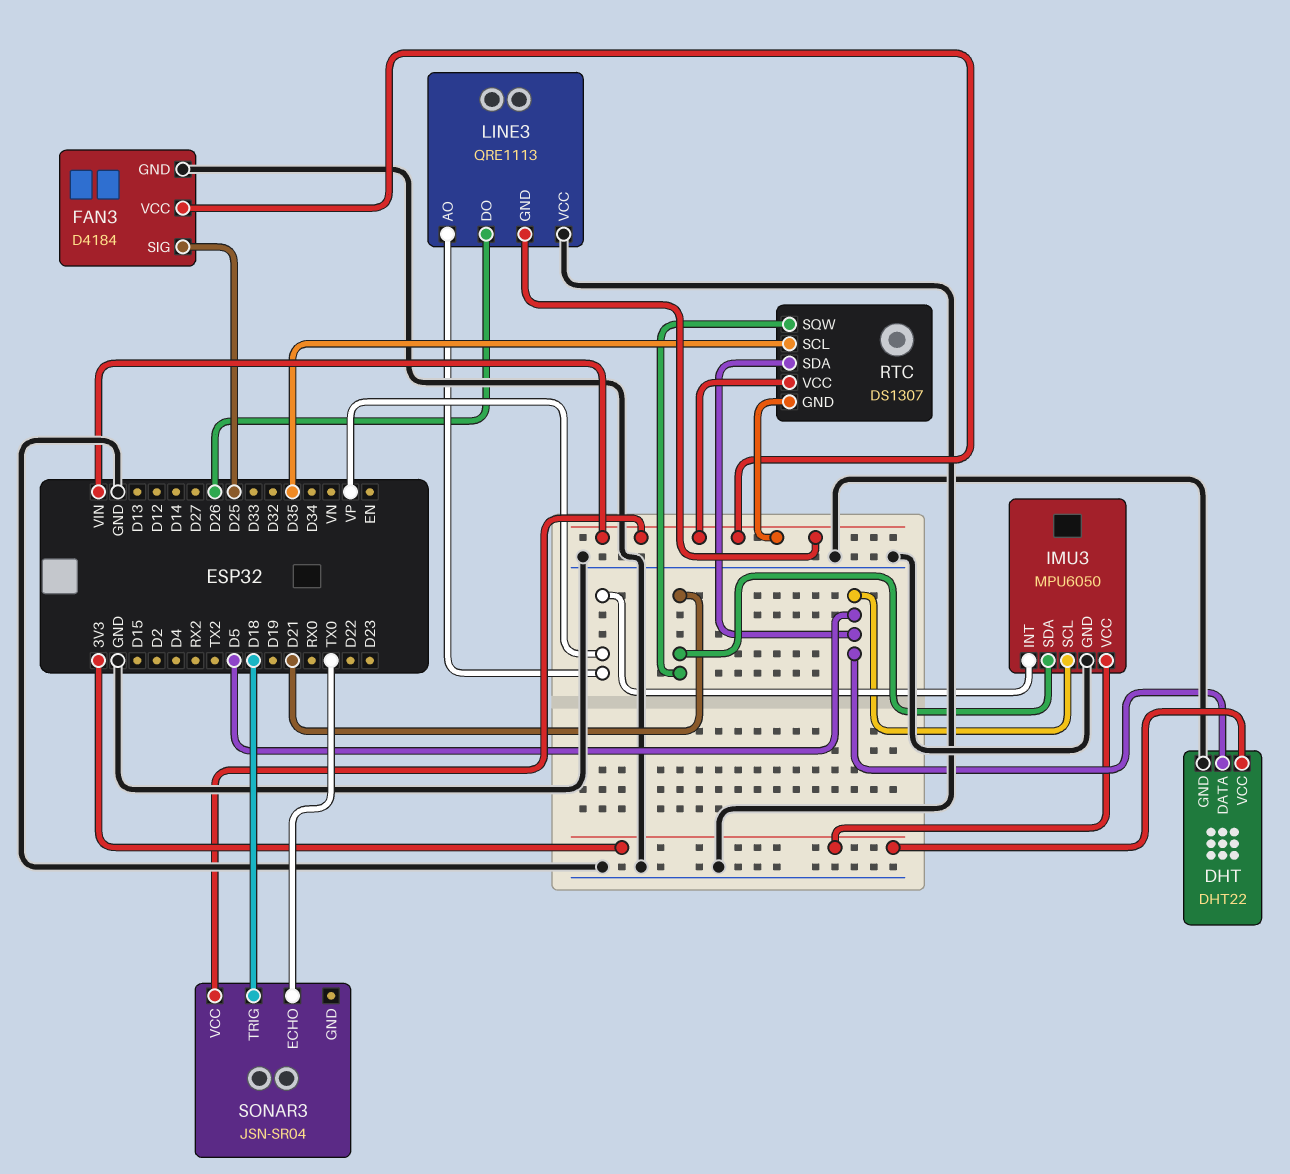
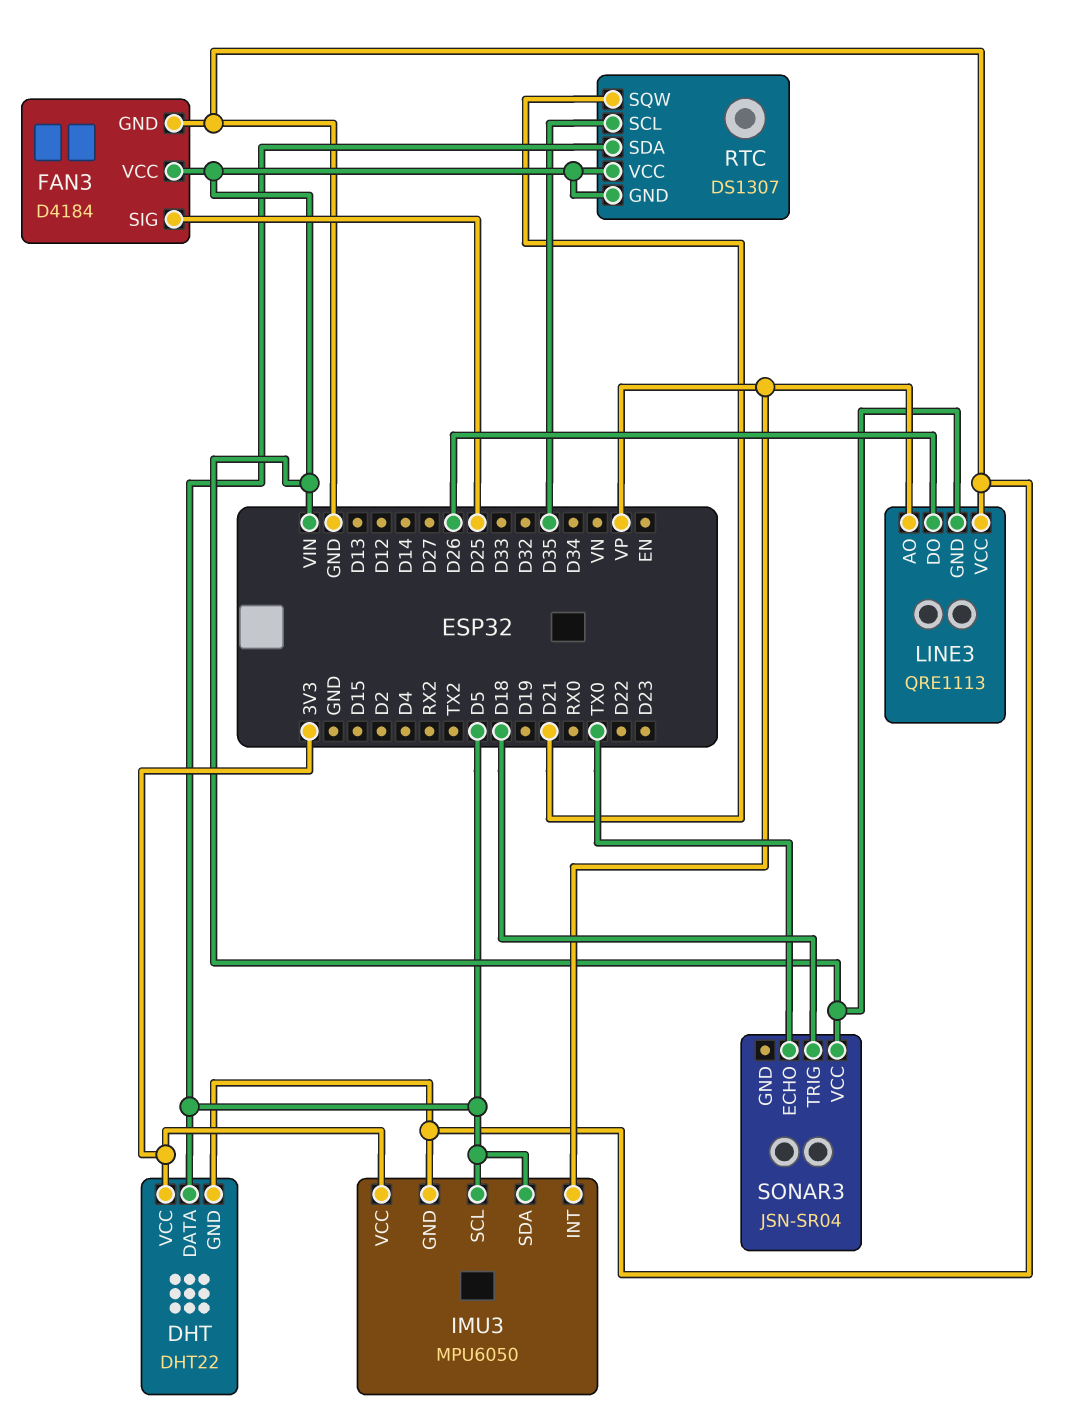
IMU3 pin SDA: D21 -> D5

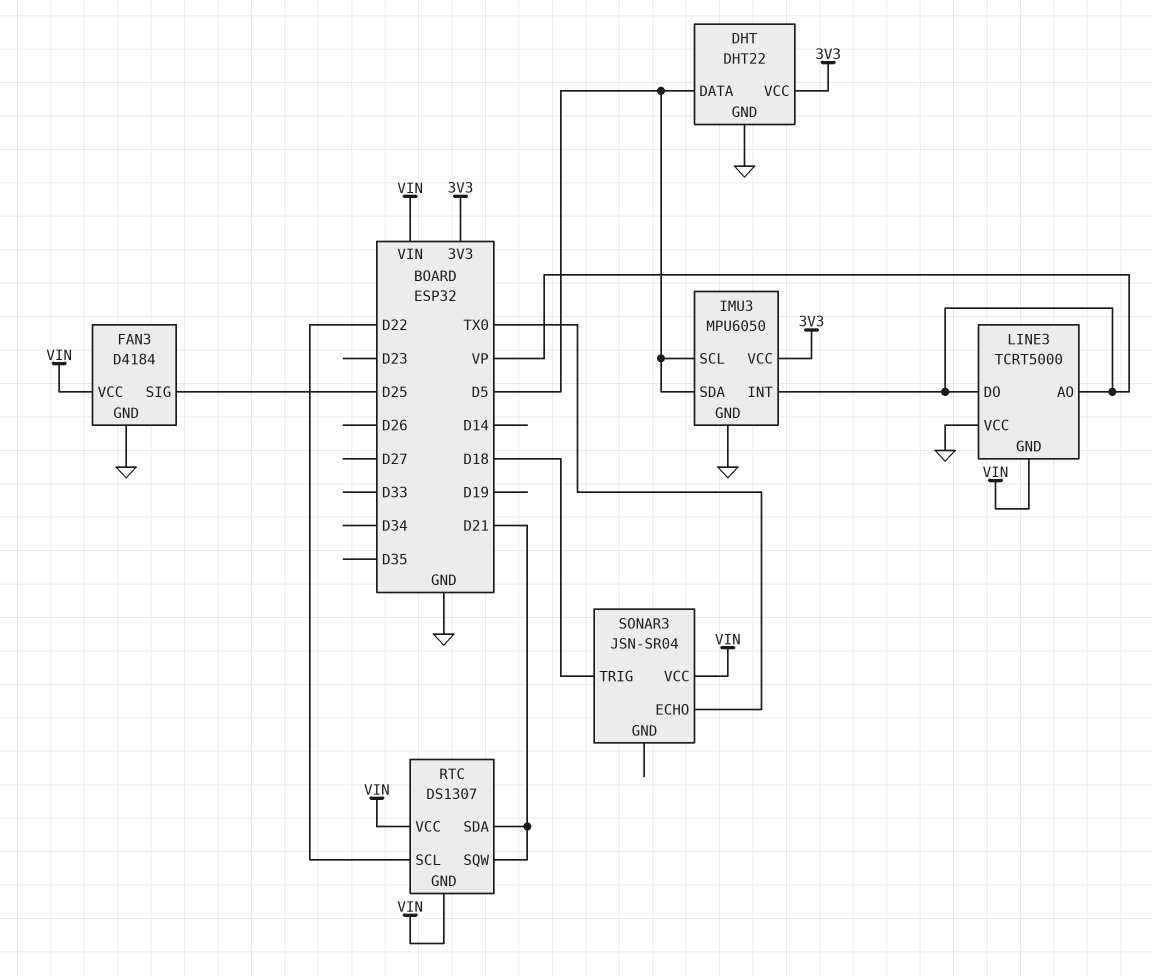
LINE3: QRE1113 -> TCRT5000
LINE3 pin DO: D26 -> VP
RTC pin SCL: D35 -> D22
RTC pin SDA: D5 -> D21

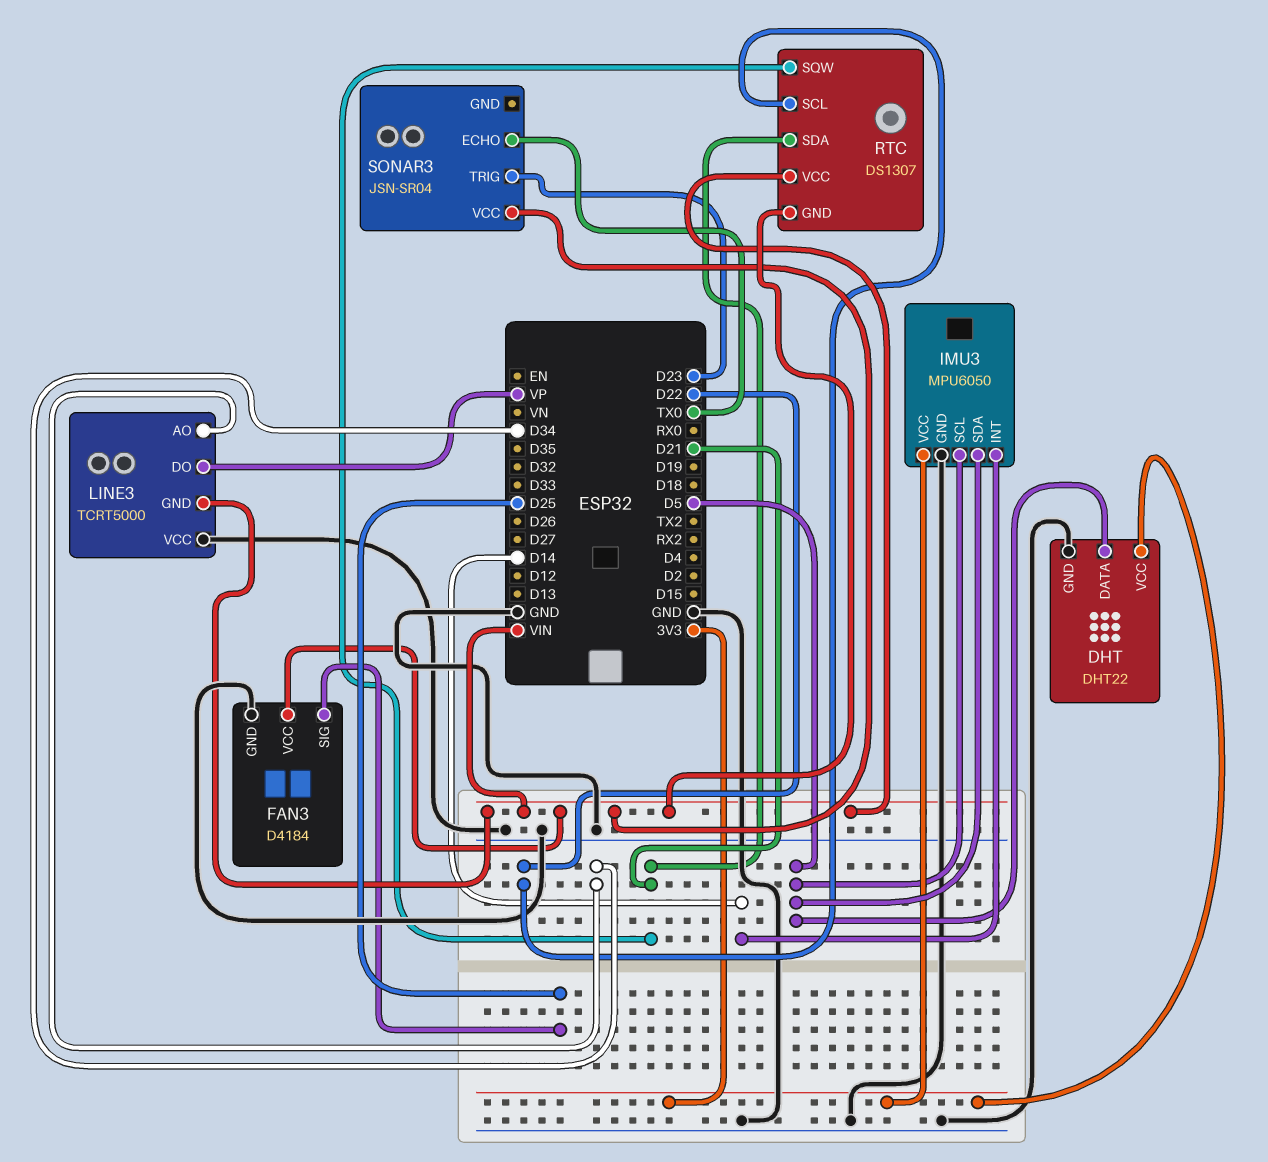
IMU3 pin INT: VP -> D14
LINE3 pin AO: VP -> D34
SONAR3 pin TRIG: D18 -> D23

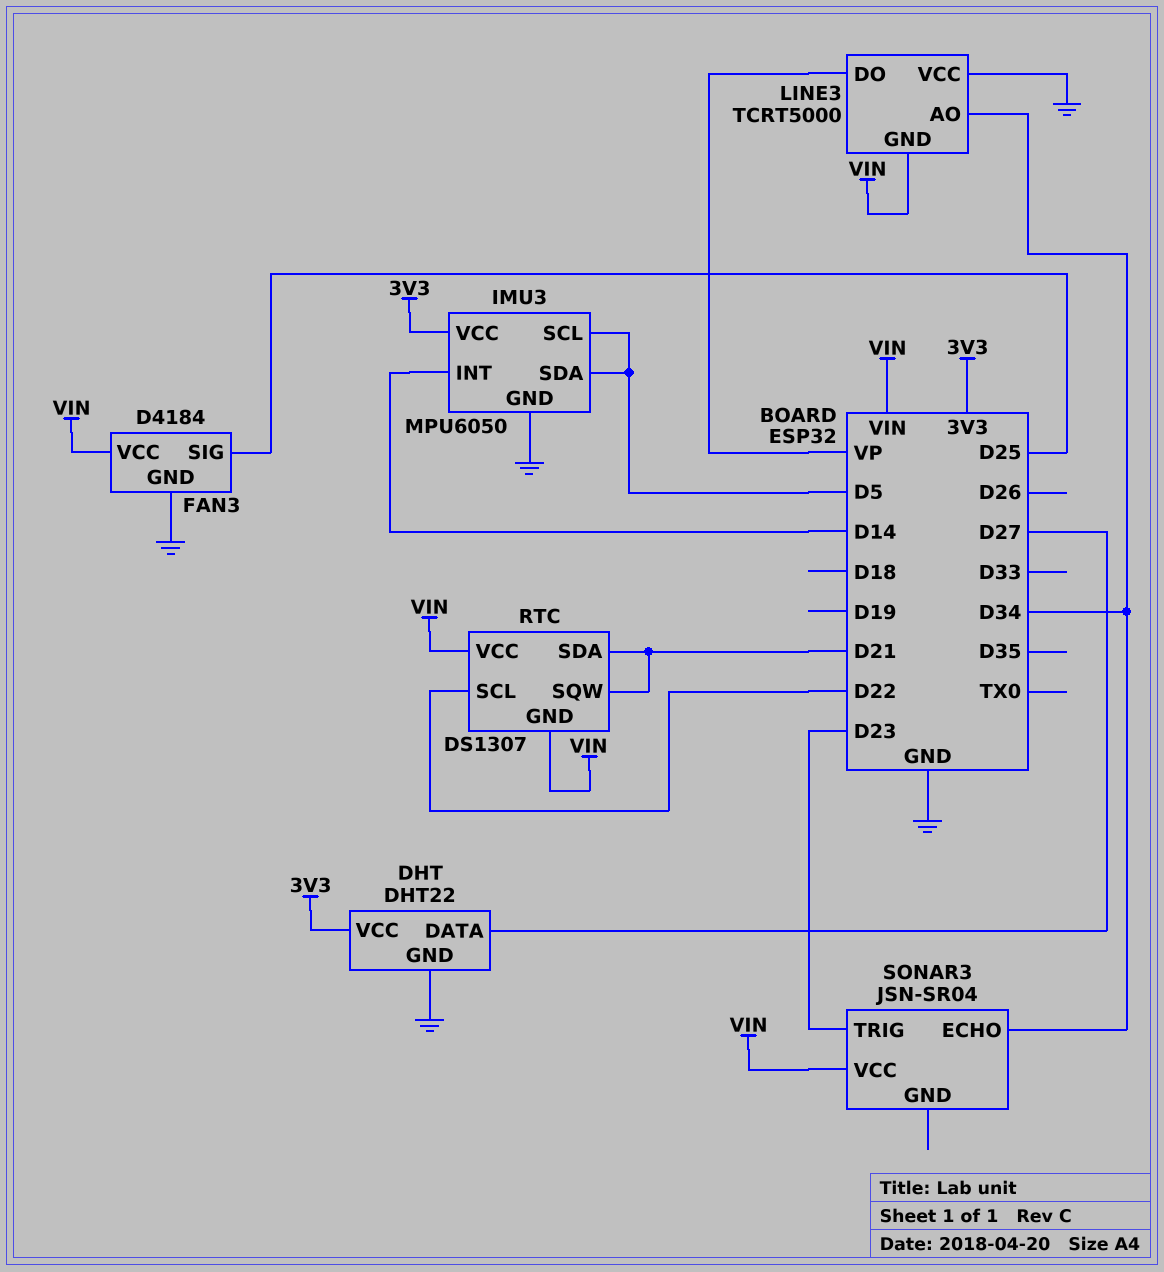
DHT pin DATA: D5 -> D27
SONAR3 pin ECHO: TX0 -> D34

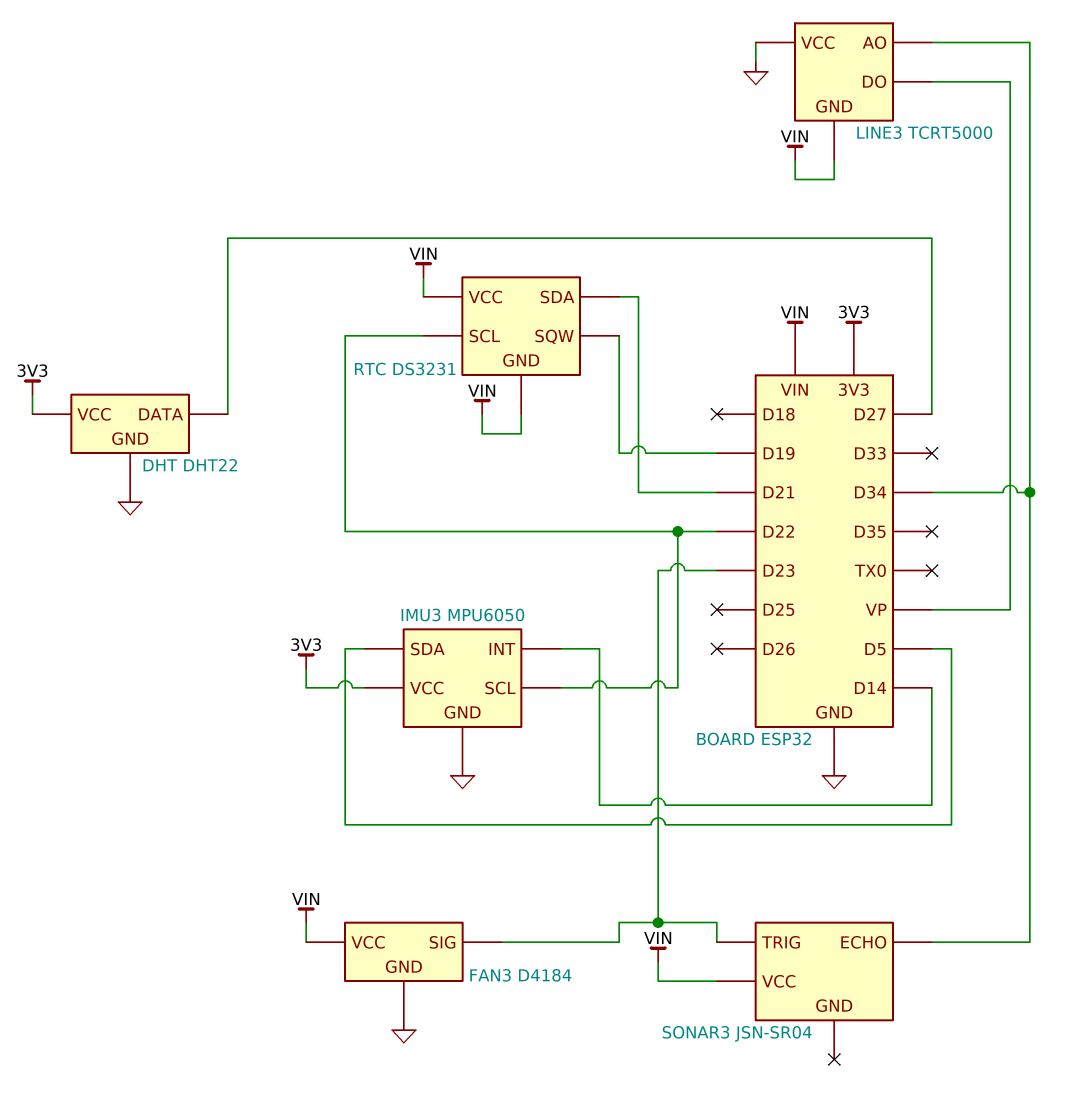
FAN3 pin SIG: D25 -> D23
IMU3 pin SCL: D5 -> D22
RTC: DS1307 -> DS3231
RTC pin SQW: D21 -> D19

